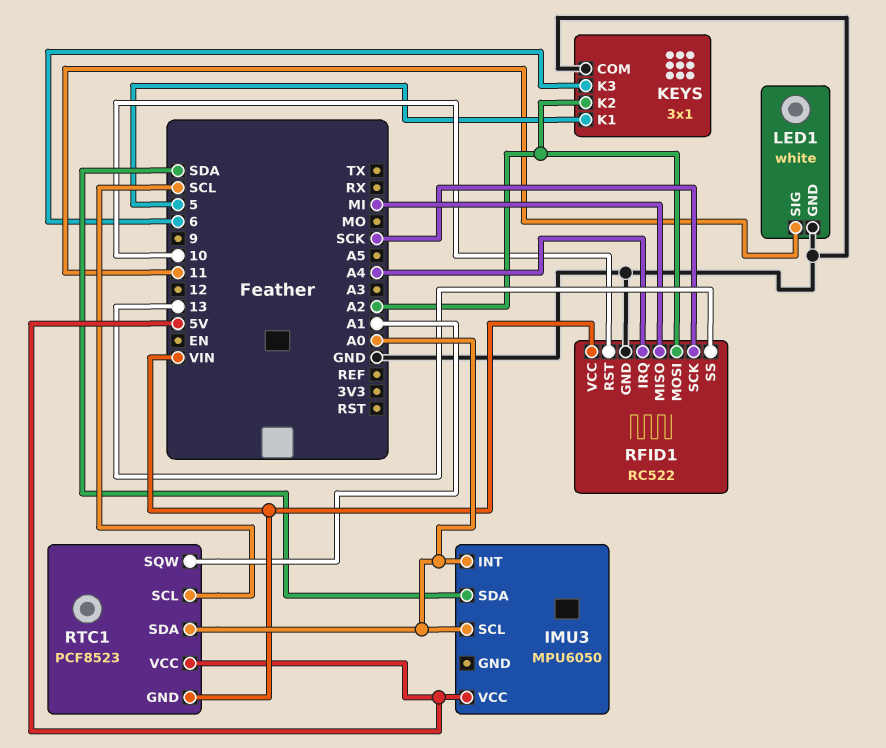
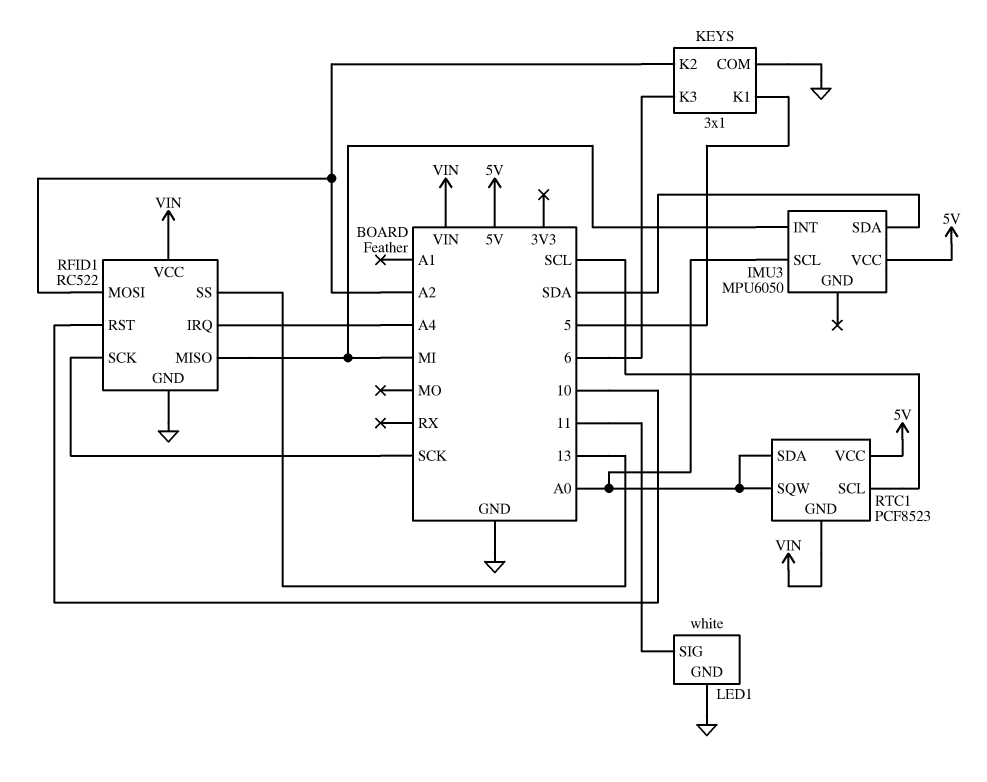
IMU3 pin INT: A0 -> MI
RTC1 pin SQW: A1 -> A0

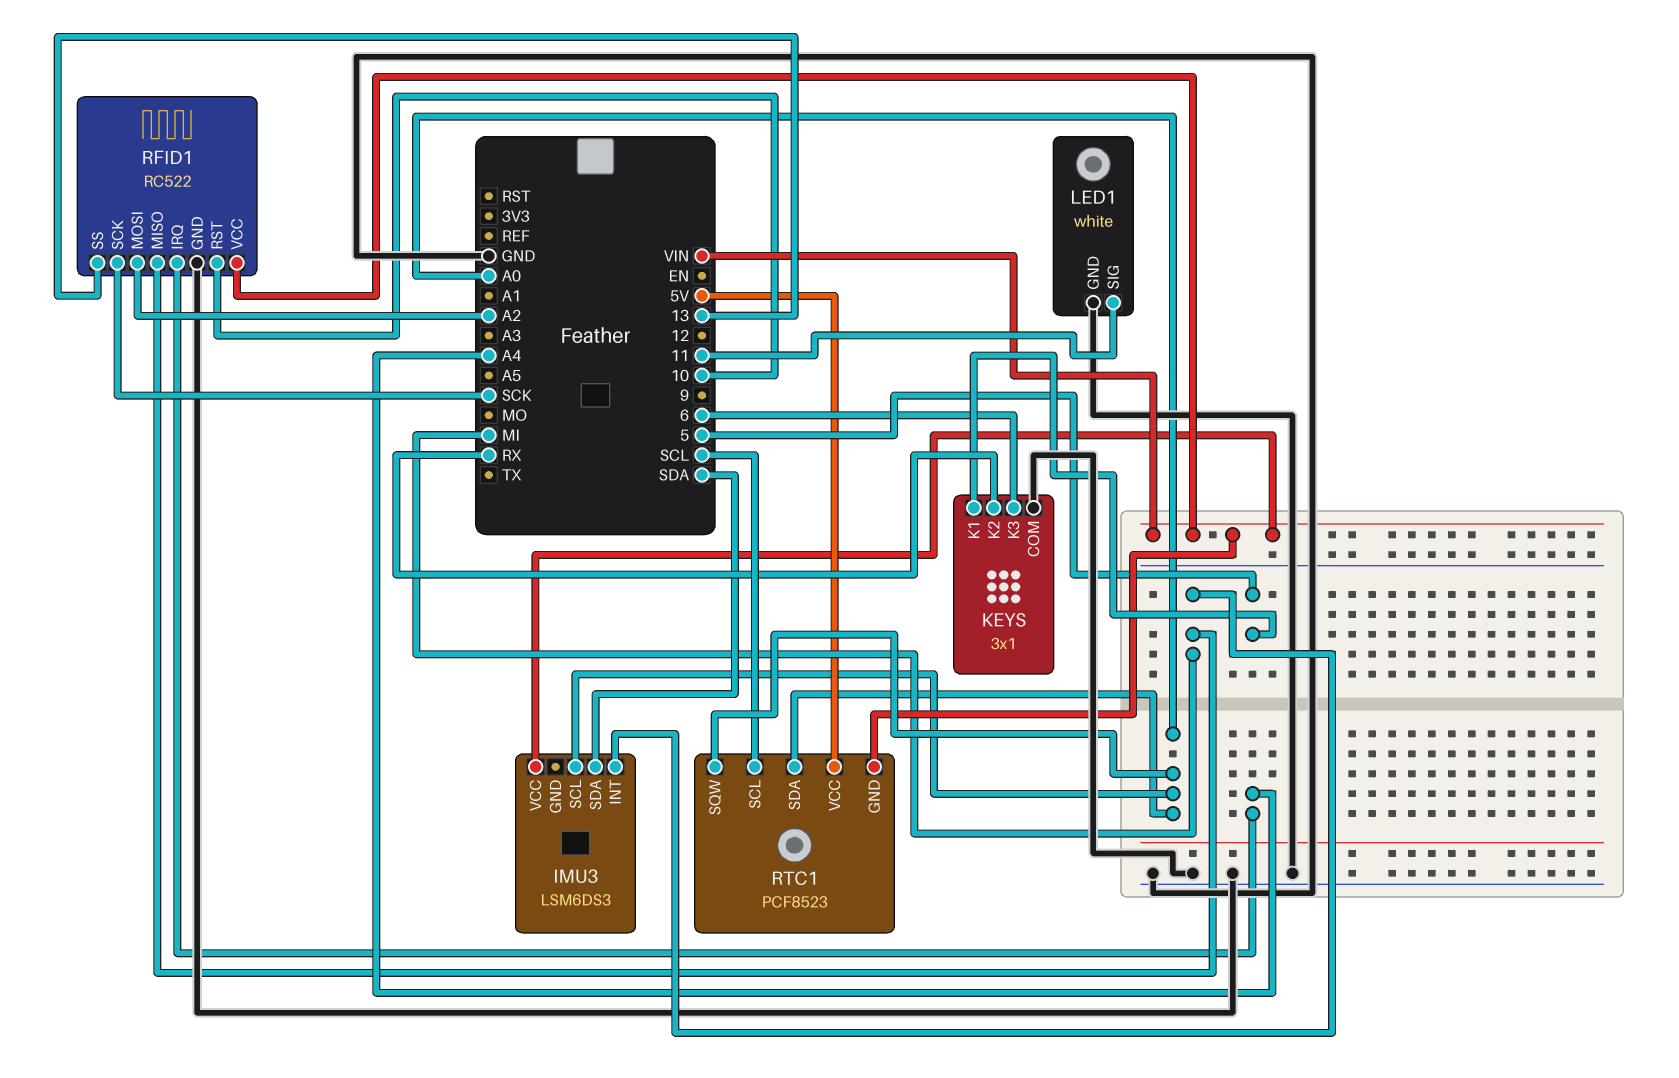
IMU3: MPU6050 -> LSM6DS3
IMU3 pin VCC: 5V -> VIN
KEYS pin K2: A2 -> RX

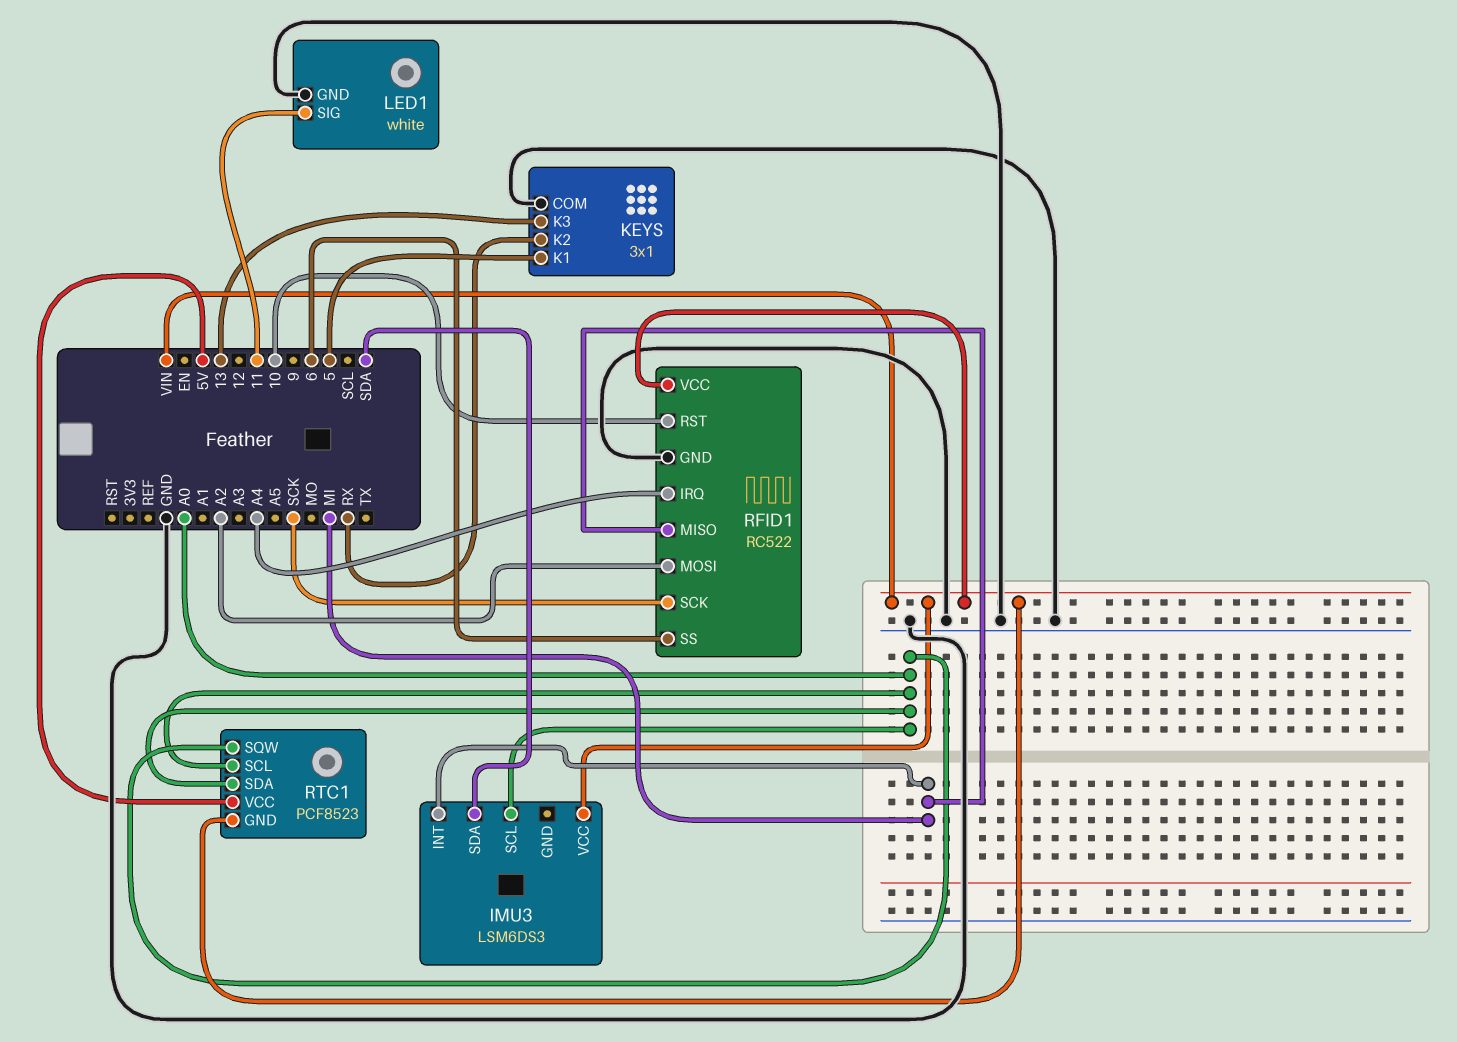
KEYS pin K3: 6 -> 13
RFID1 pin SS: 13 -> 6
RTC1 pin SCL: SCL -> A0

